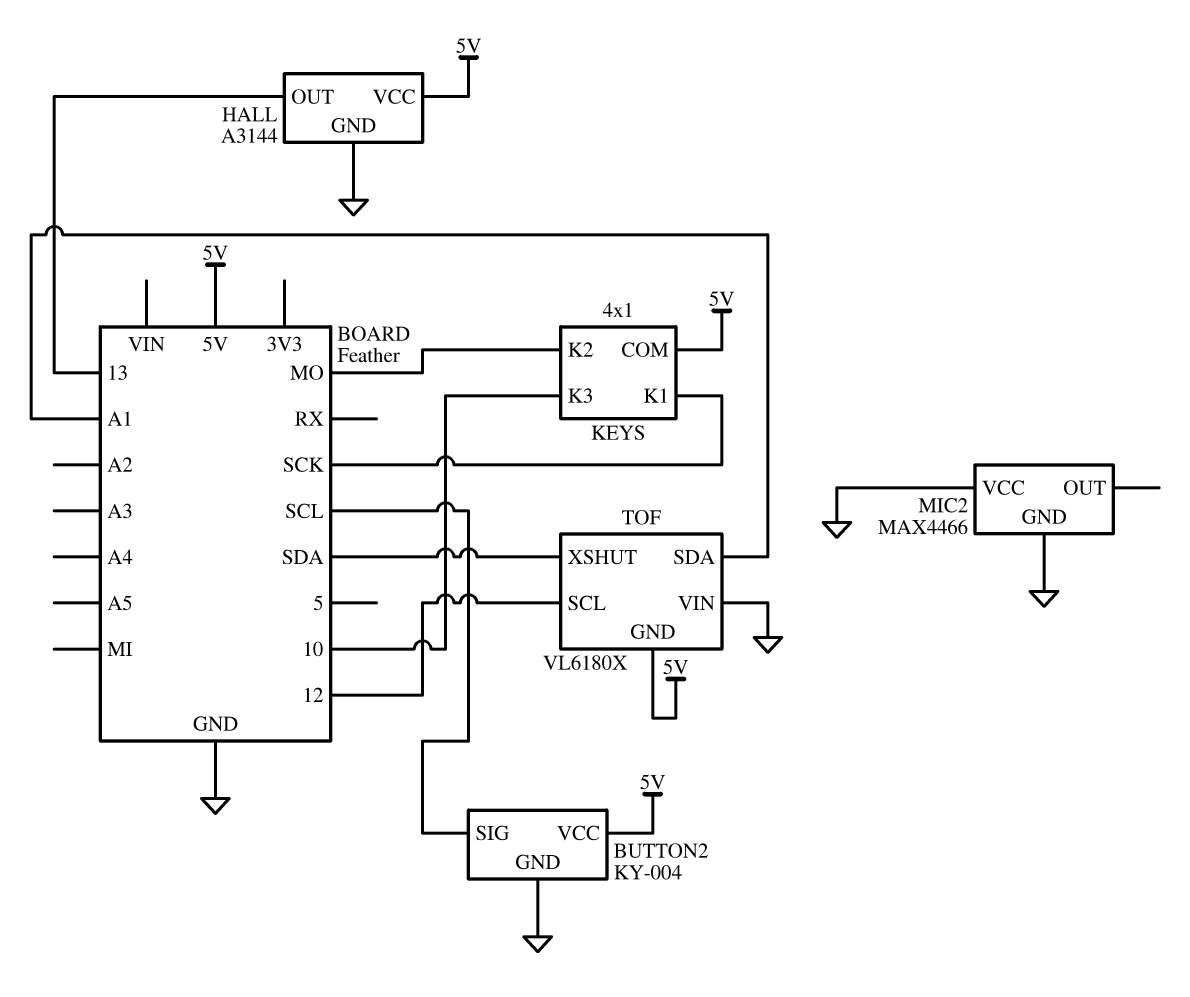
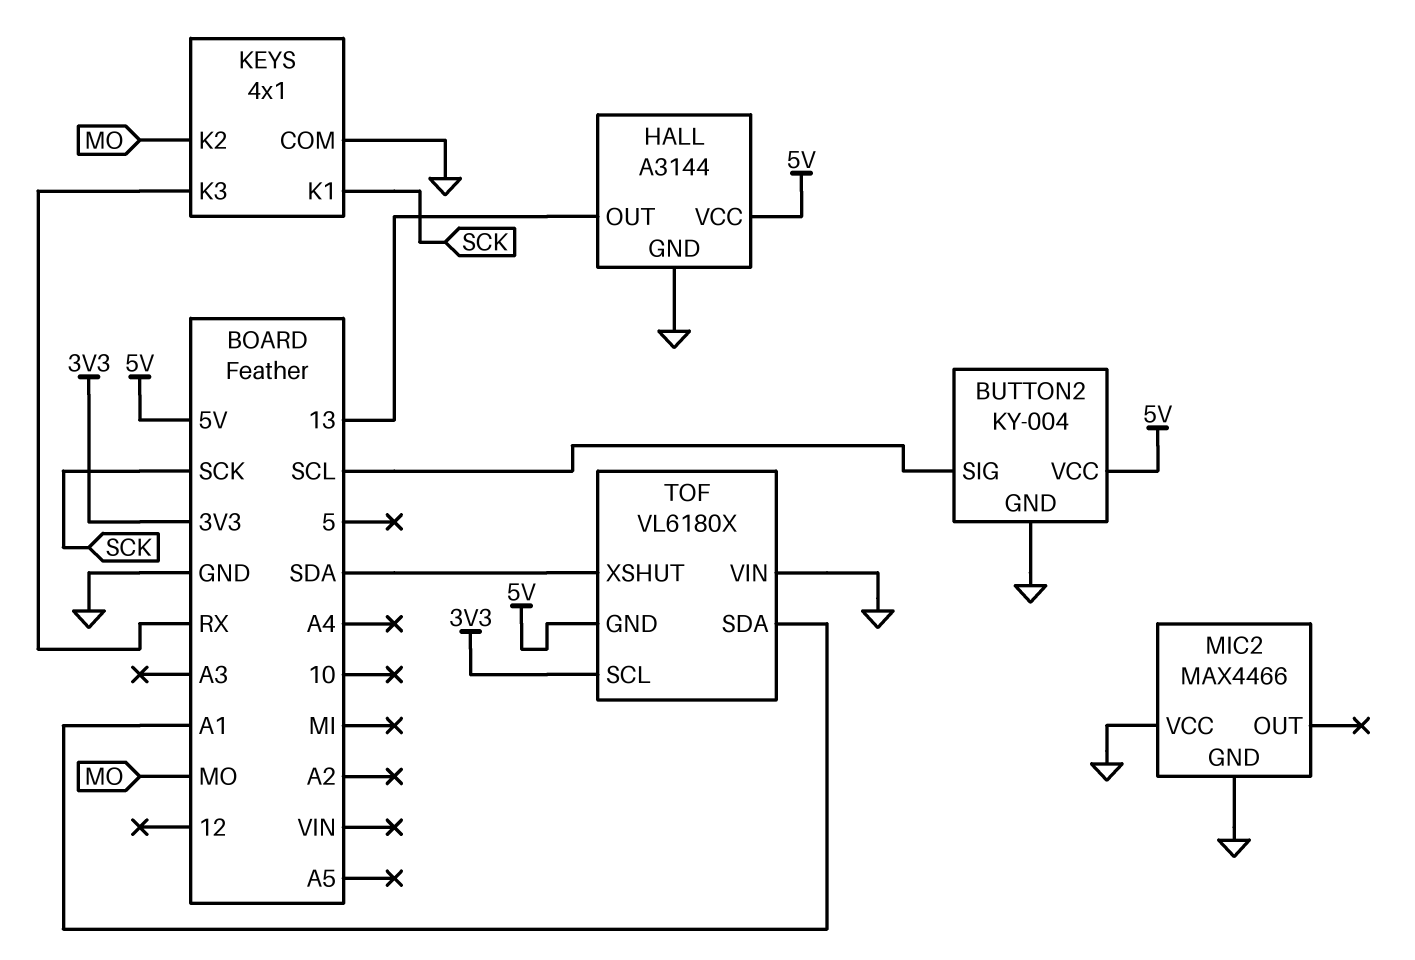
KEYS pin COM: 5V -> GND
KEYS pin K3: 10 -> RX
TOF pin SCL: 12 -> 3V3

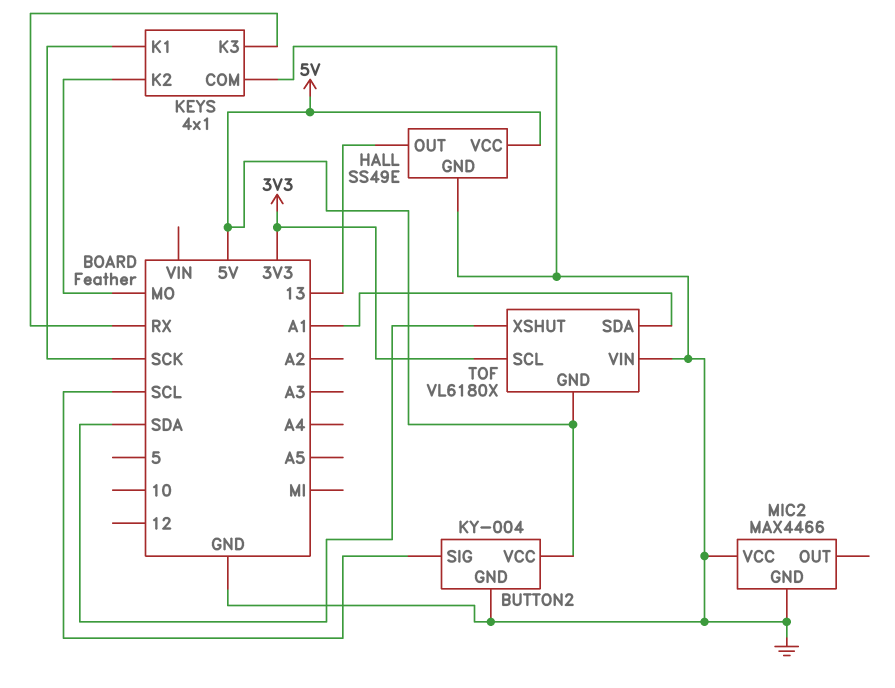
HALL: A3144 -> SS49E

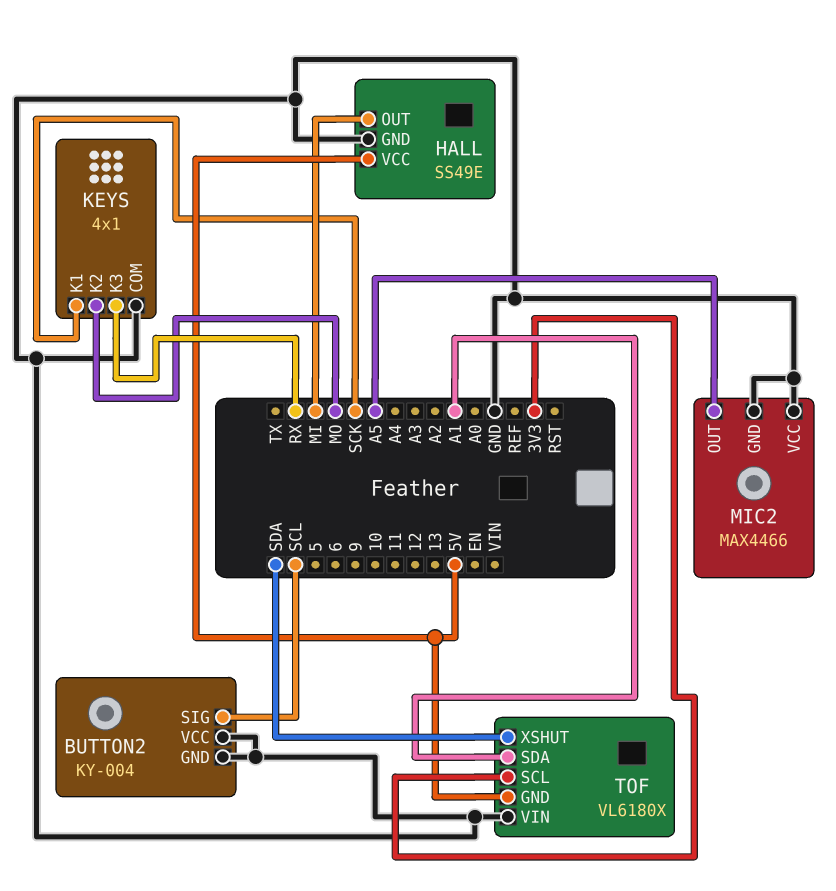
BUTTON2 pin VCC: 5V -> GND
HALL pin OUT: 13 -> MI
MIC2 pin OUT: none -> A5

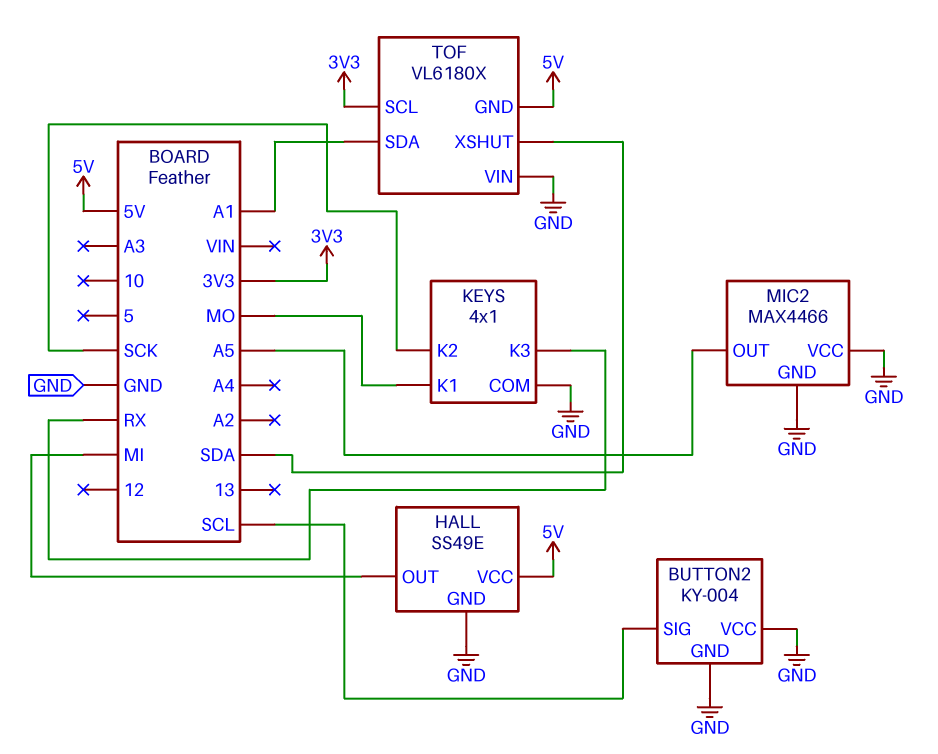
KEYS pin K1: SCK -> MO
KEYS pin K2: MO -> SCK

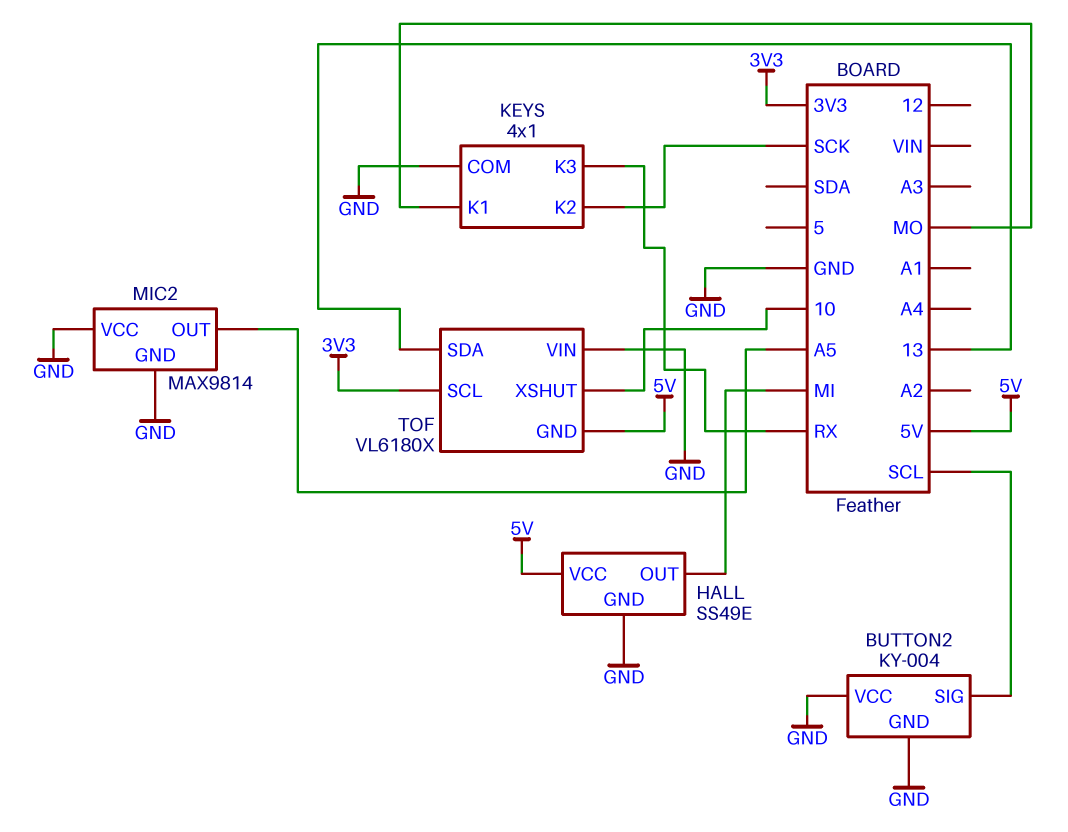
MIC2: MAX4466 -> MAX9814
TOF pin SDA: A1 -> 13
TOF pin XSHUT: SDA -> 10

